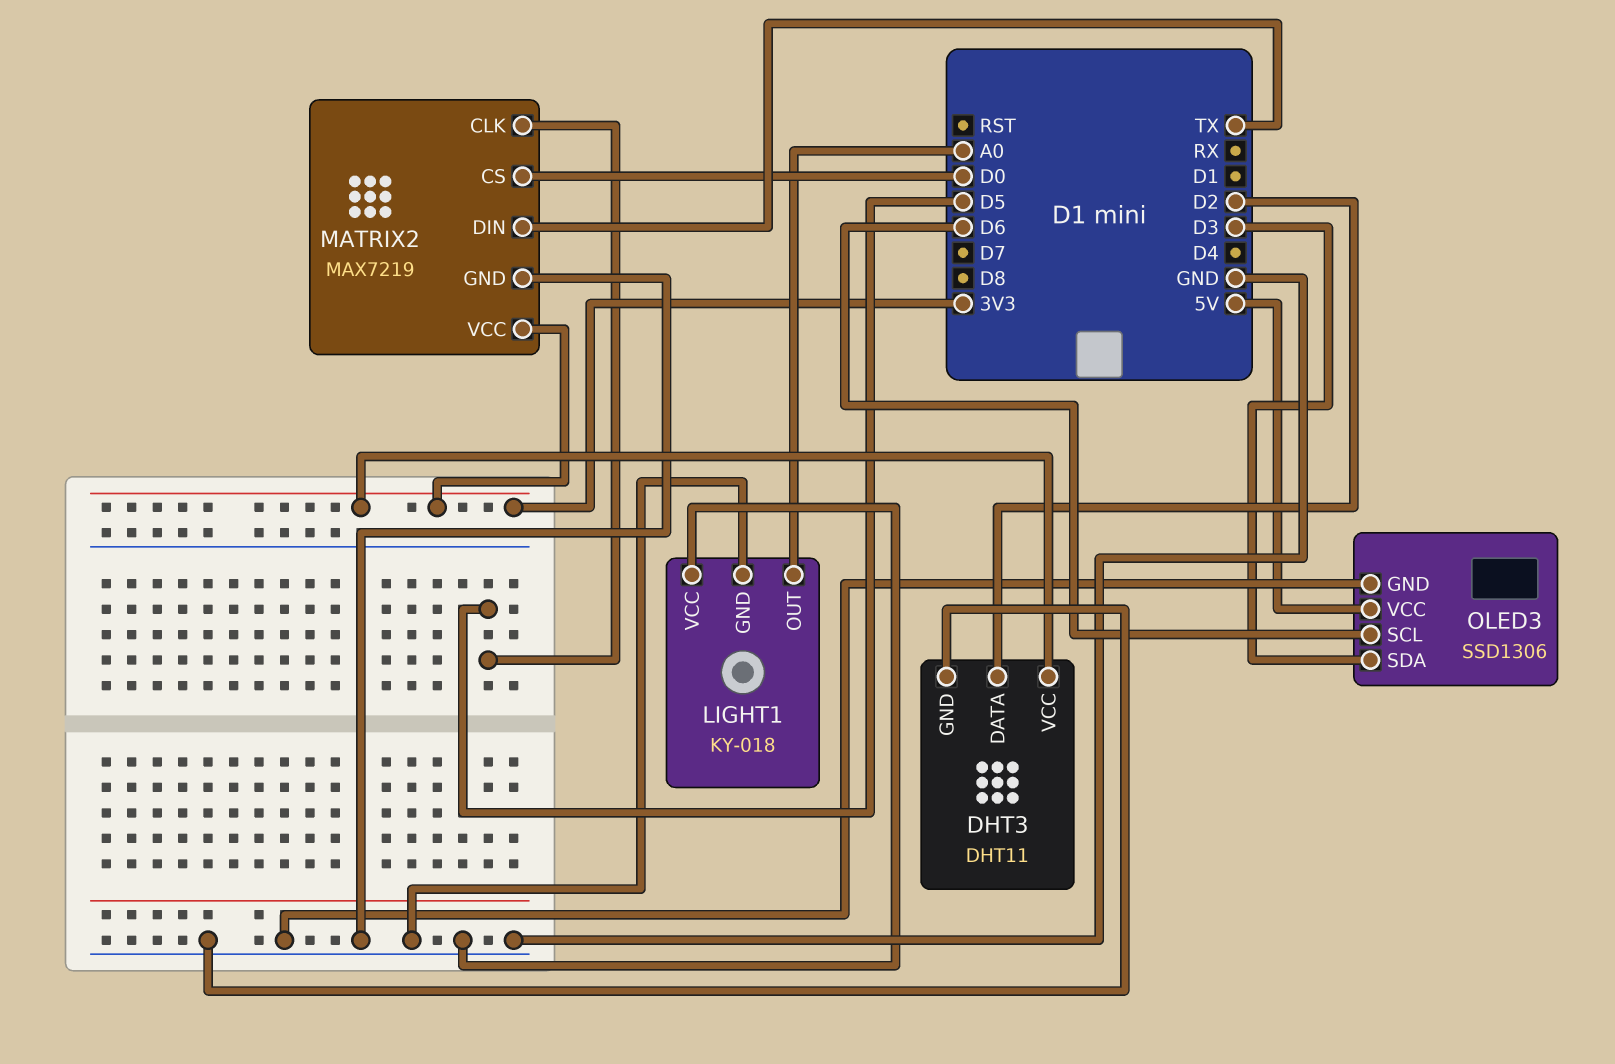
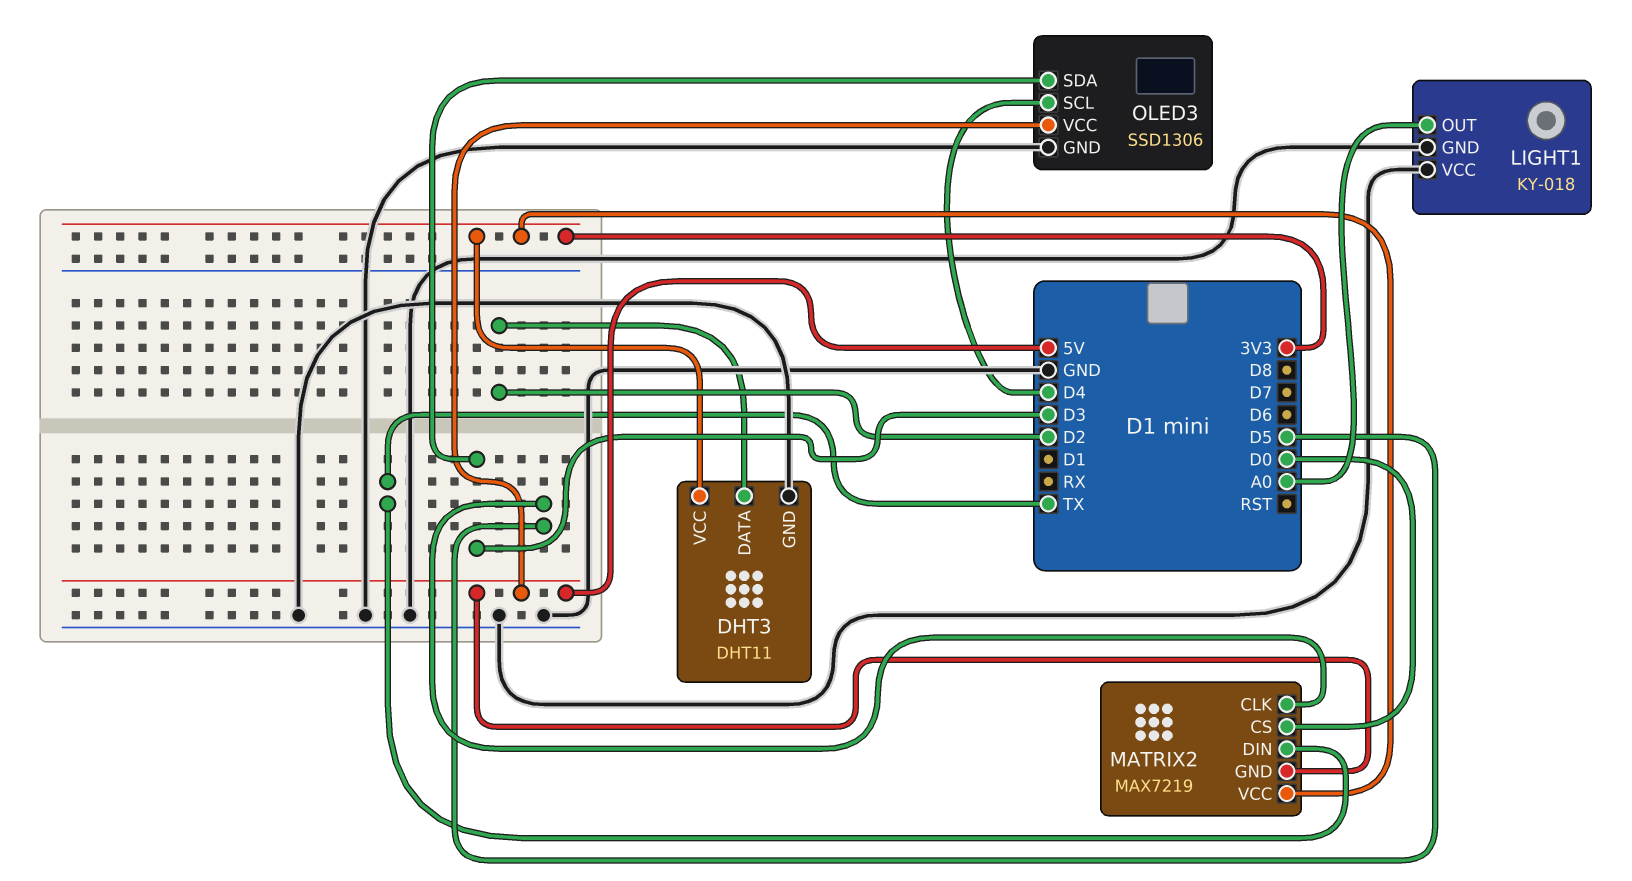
MATRIX2 pin GND: GND -> 5V
OLED3 pin SCL: D6 -> D4

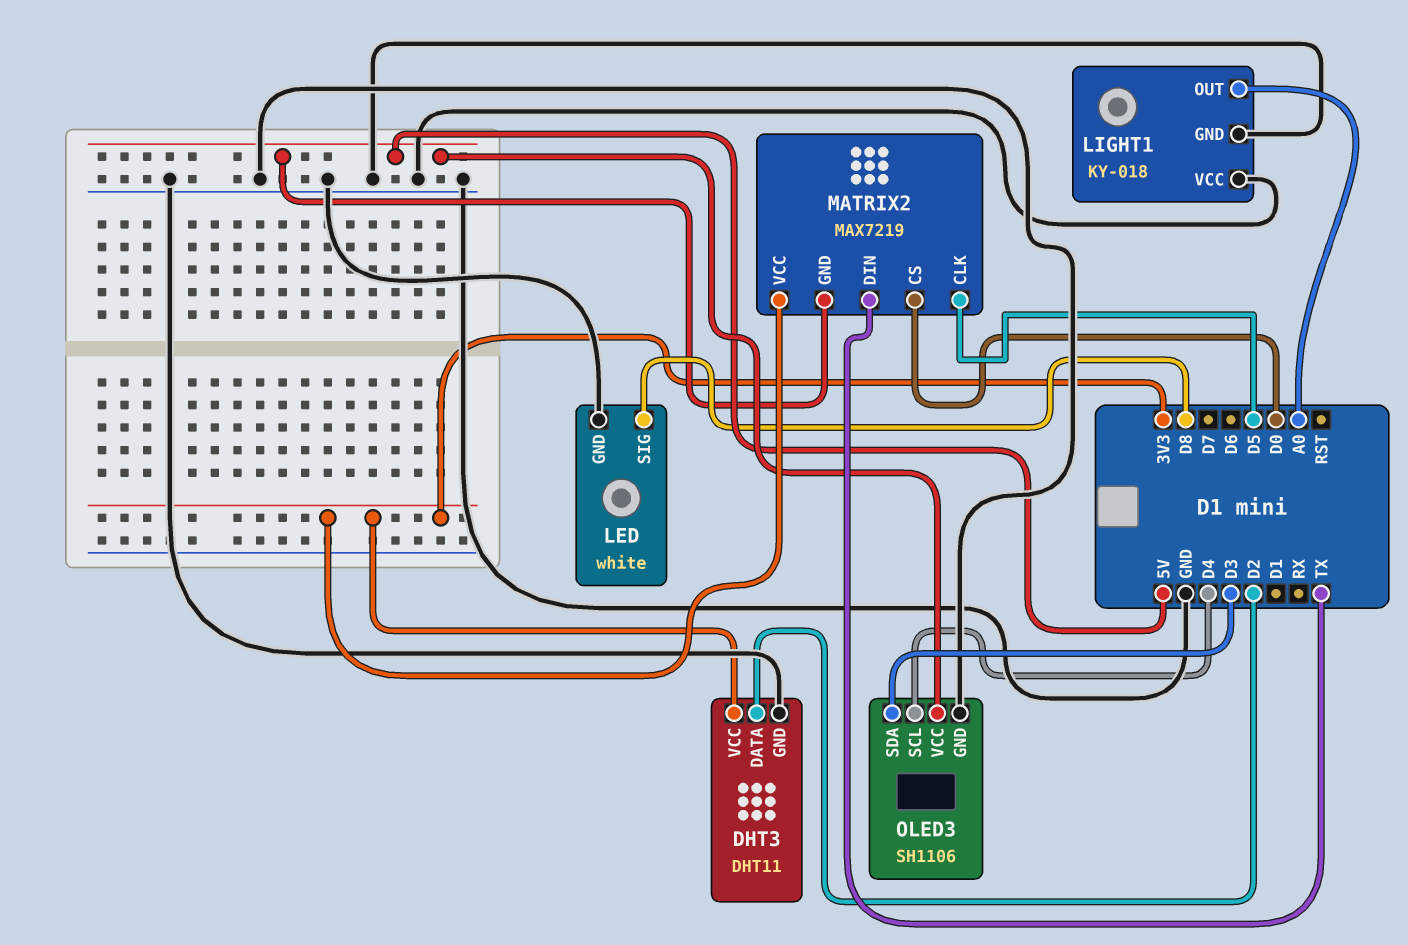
LED: none -> white
LED pin GND: none -> GND
LED pin SIG: none -> D8
OLED3: SSD1306 -> SH1106

